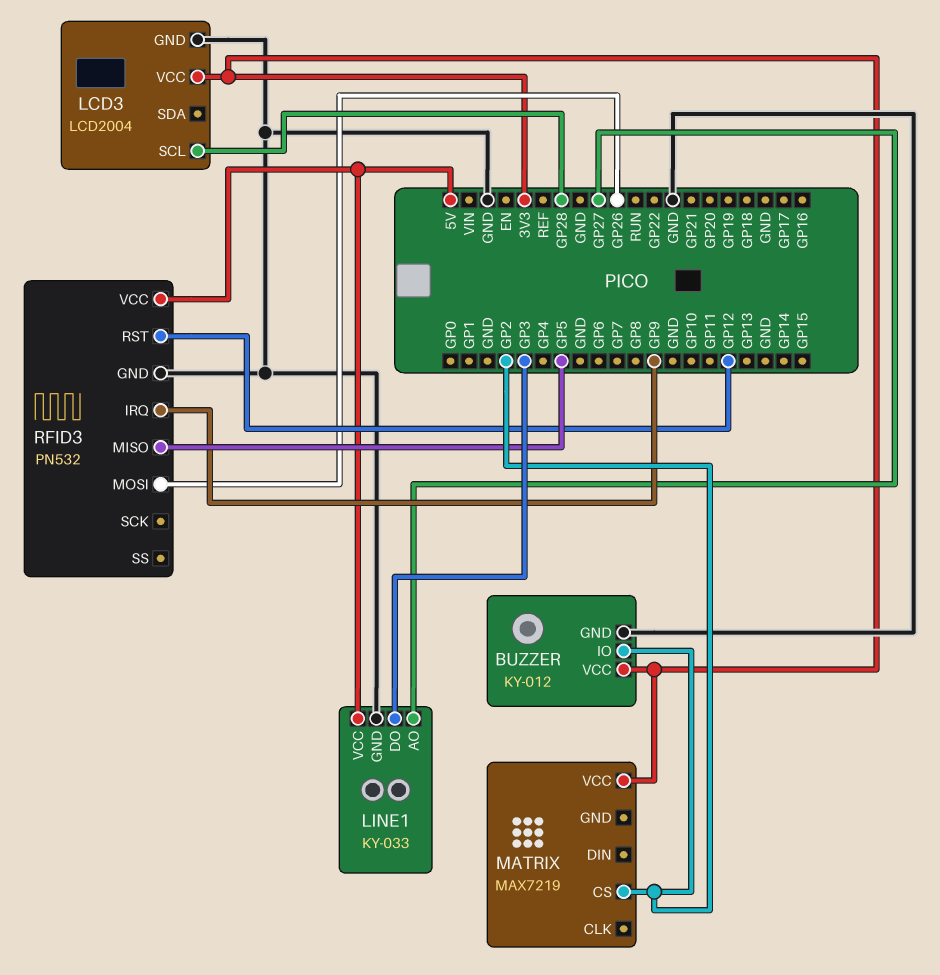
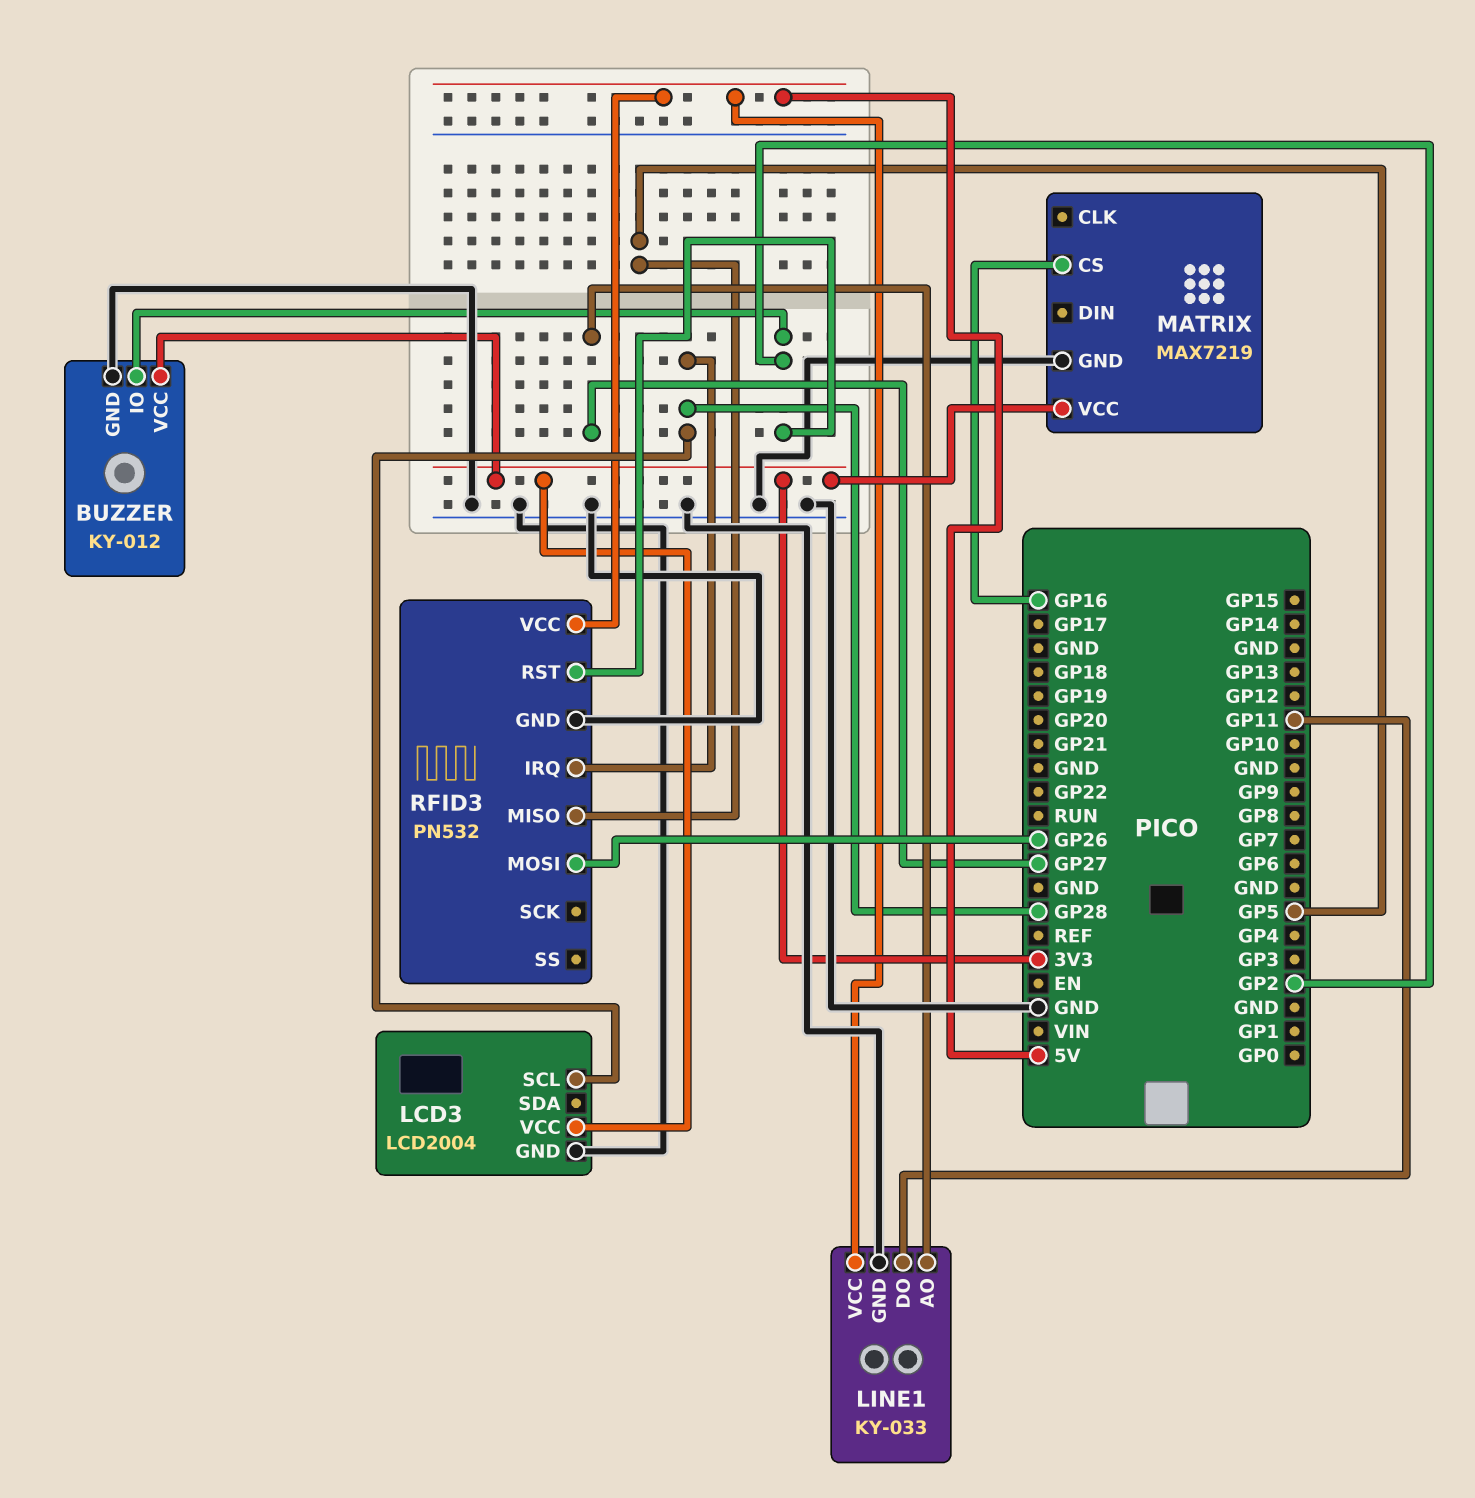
LINE1 pin DO: GP3 -> GP11
MATRIX pin CS: GP2 -> GP16
MATRIX pin GND: none -> GND
RFID3 pin IRQ: GP9 -> GP28
RFID3 pin RST: GP12 -> GP2

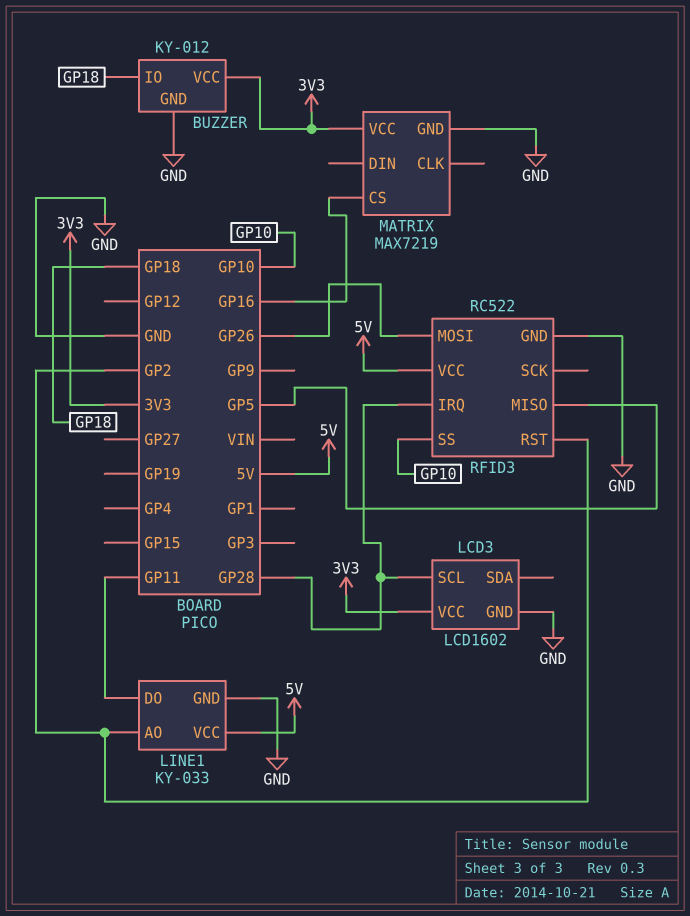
BUZZER pin IO: GP2 -> GP18
LCD3: LCD2004 -> LCD1602
LINE1 pin AO: GP27 -> GP2
RFID3: PN532 -> RC522
RFID3 pin SS: none -> GP10

